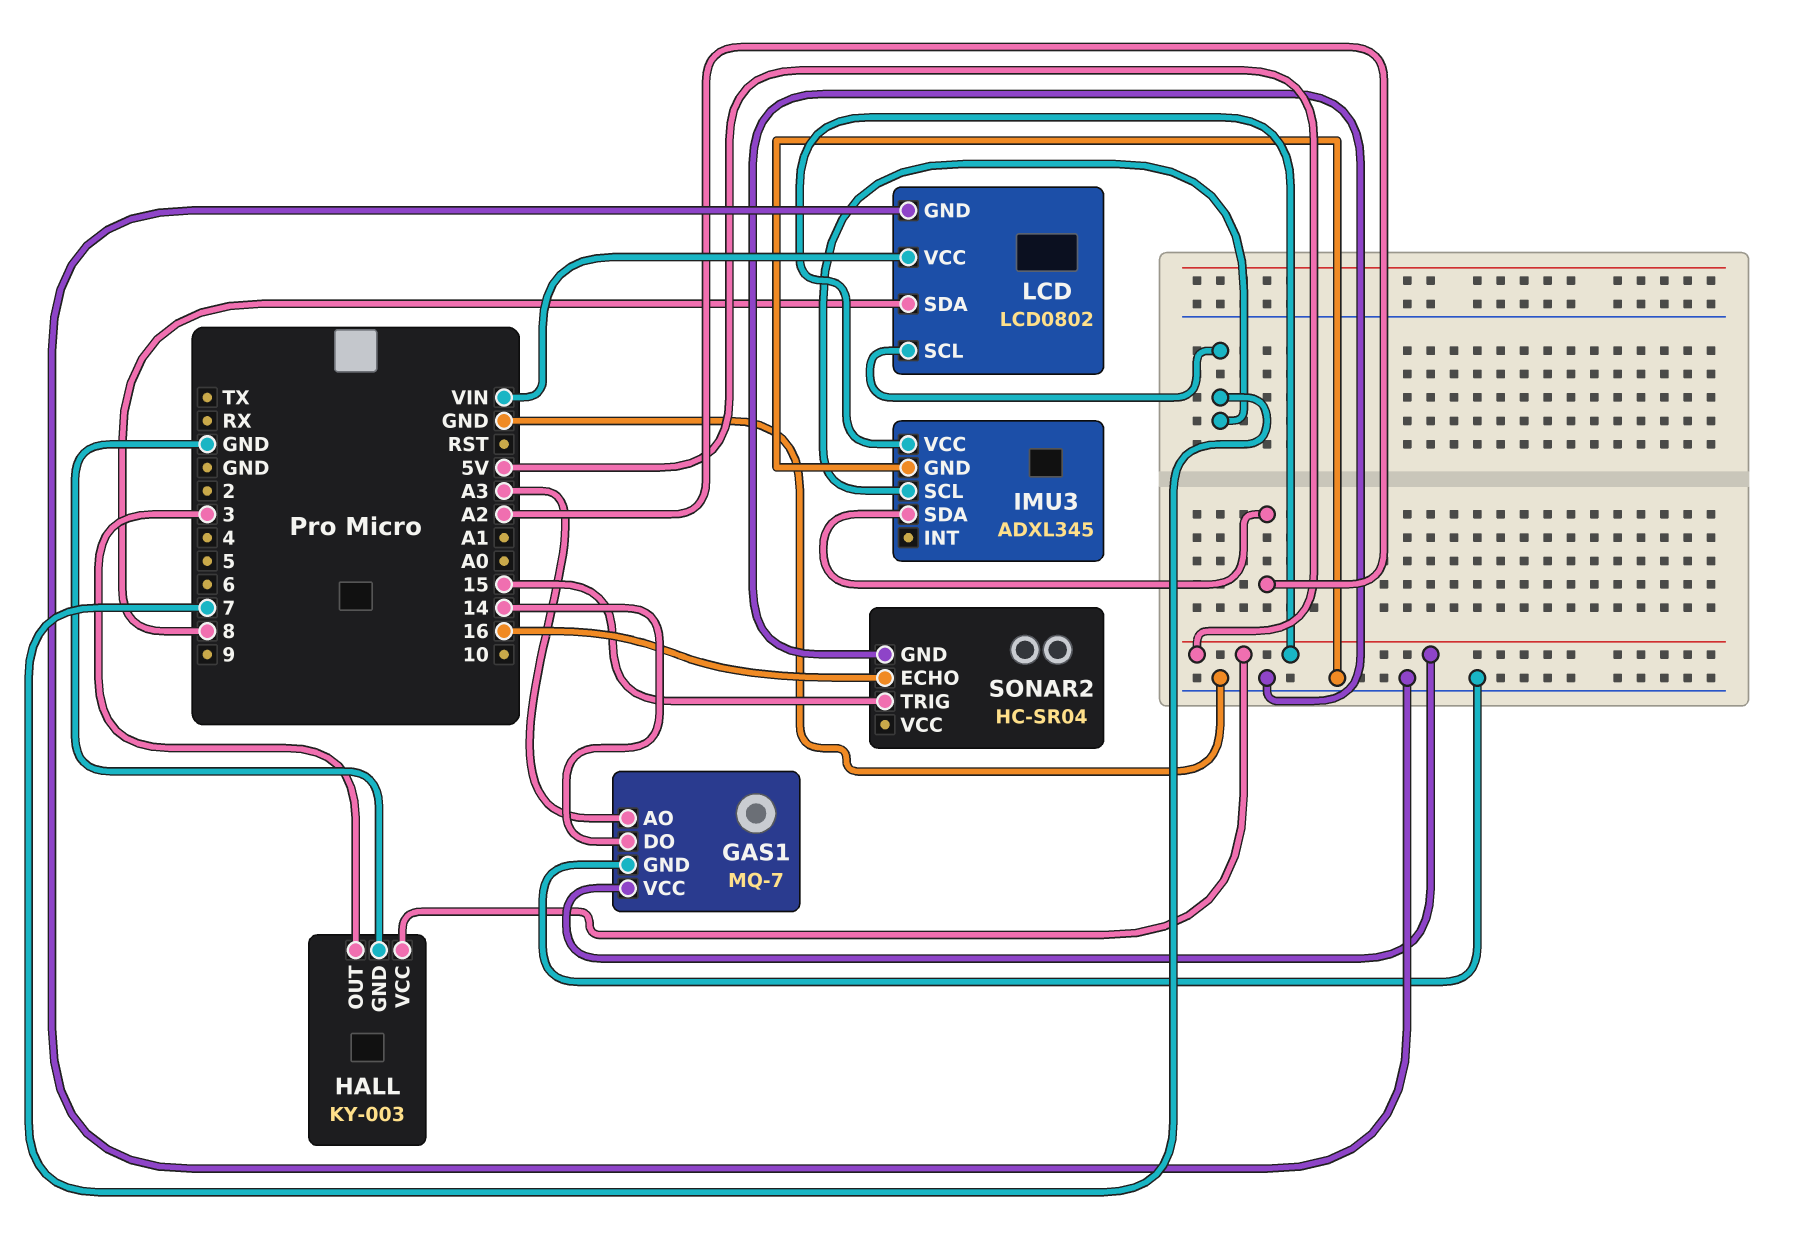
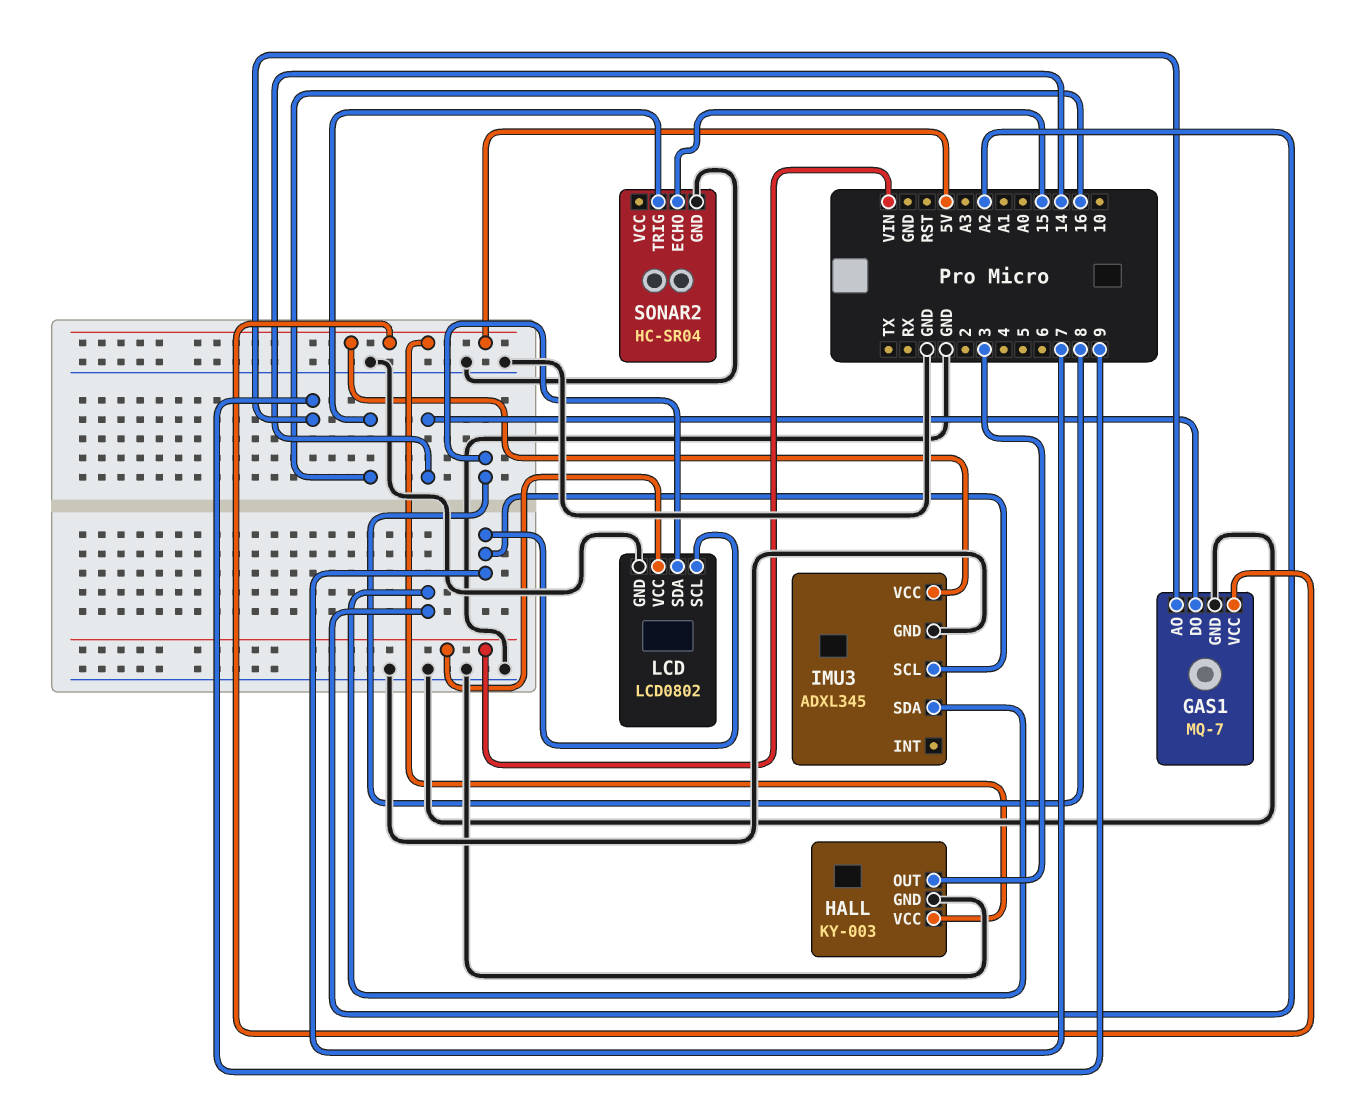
GAS1 pin AO: A3 -> 9
SONAR2 pin ECHO: 16 -> 15
SONAR2 pin TRIG: 15 -> 16

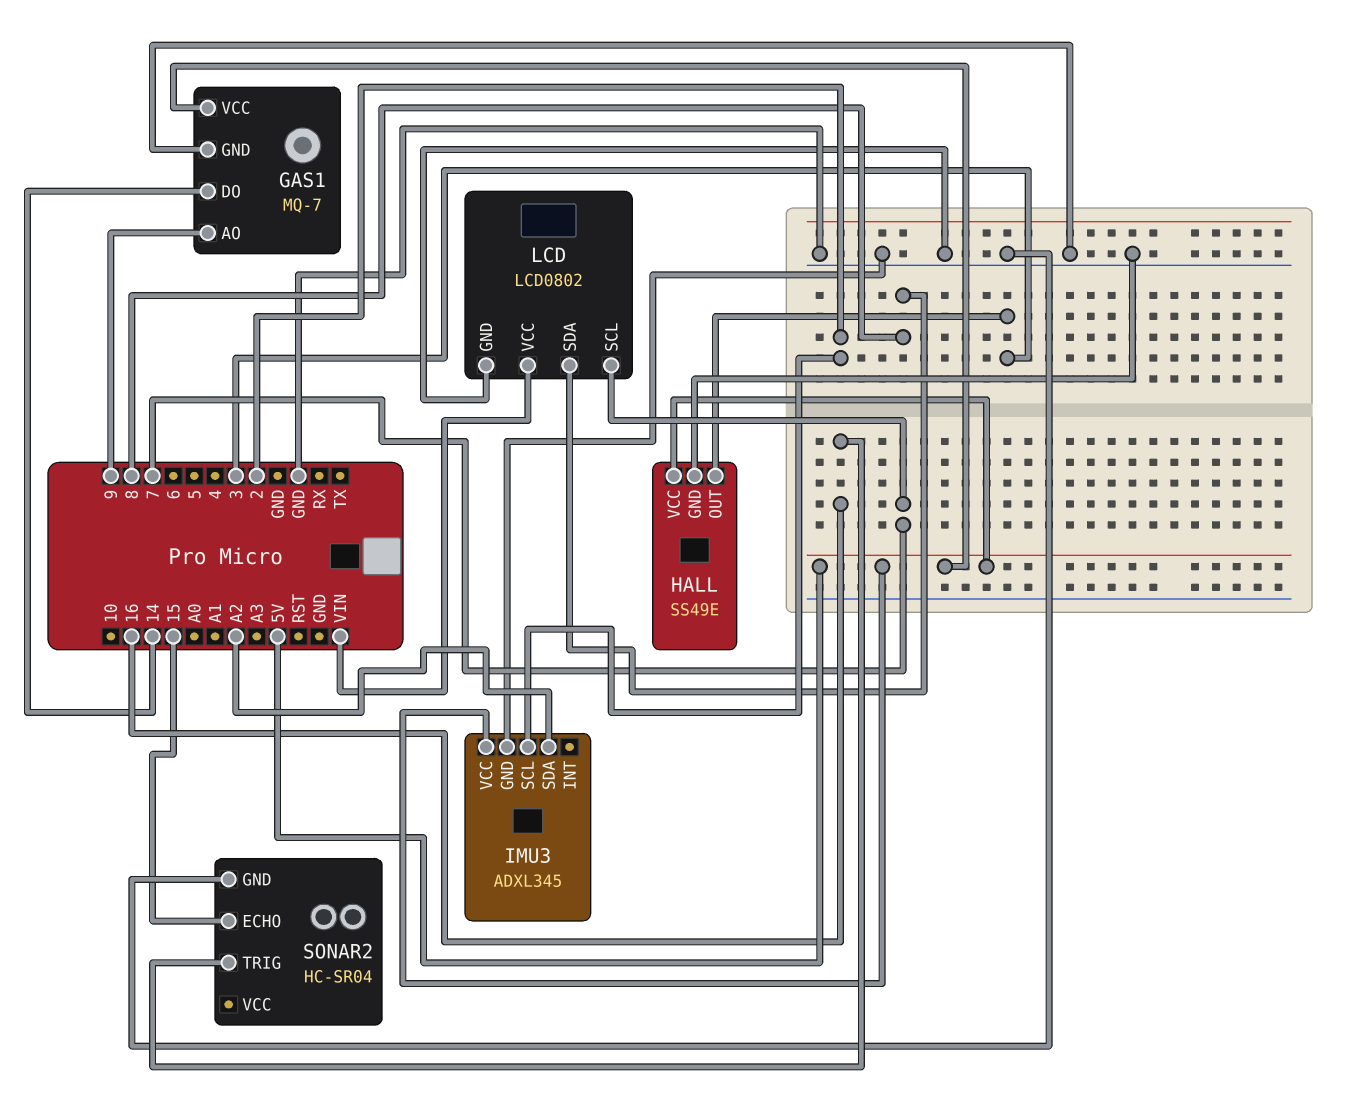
HALL: KY-003 -> SS49E
IMU3 pin SCL: 7 -> 2

